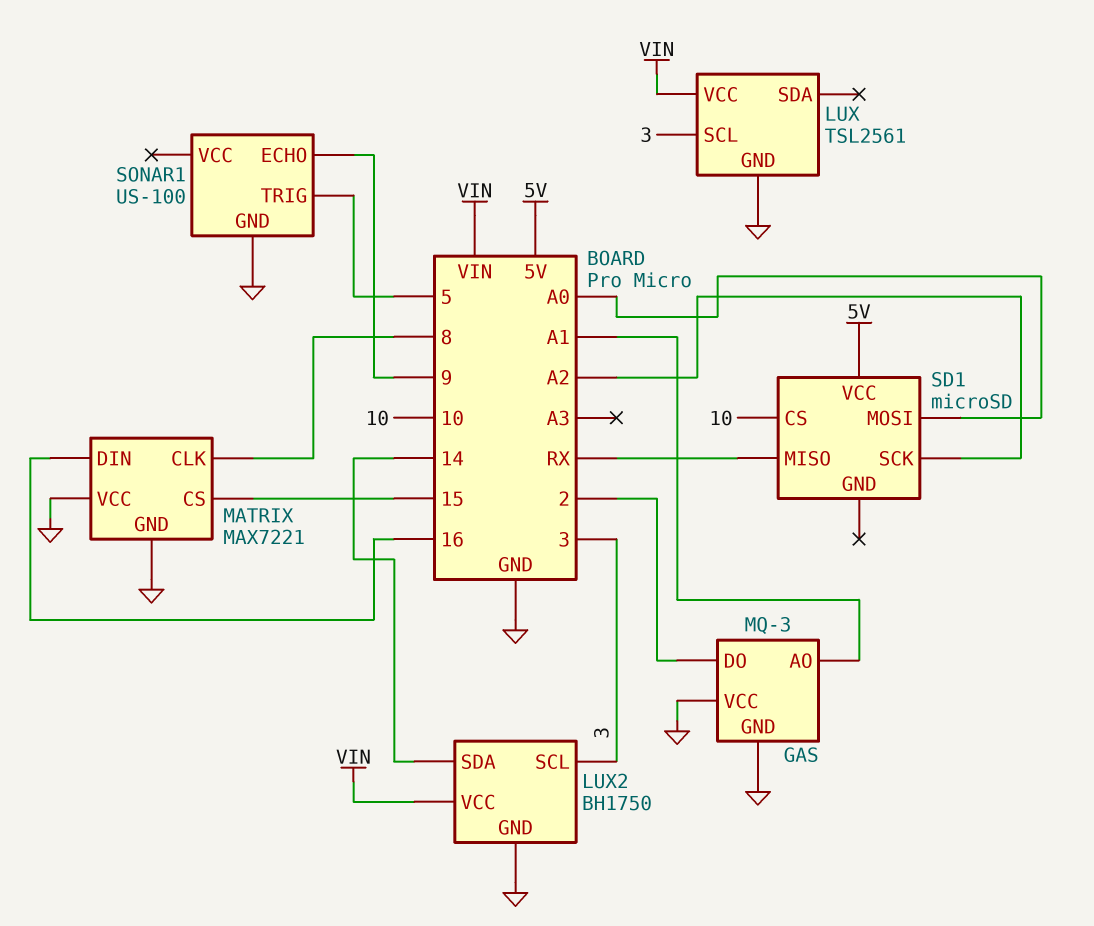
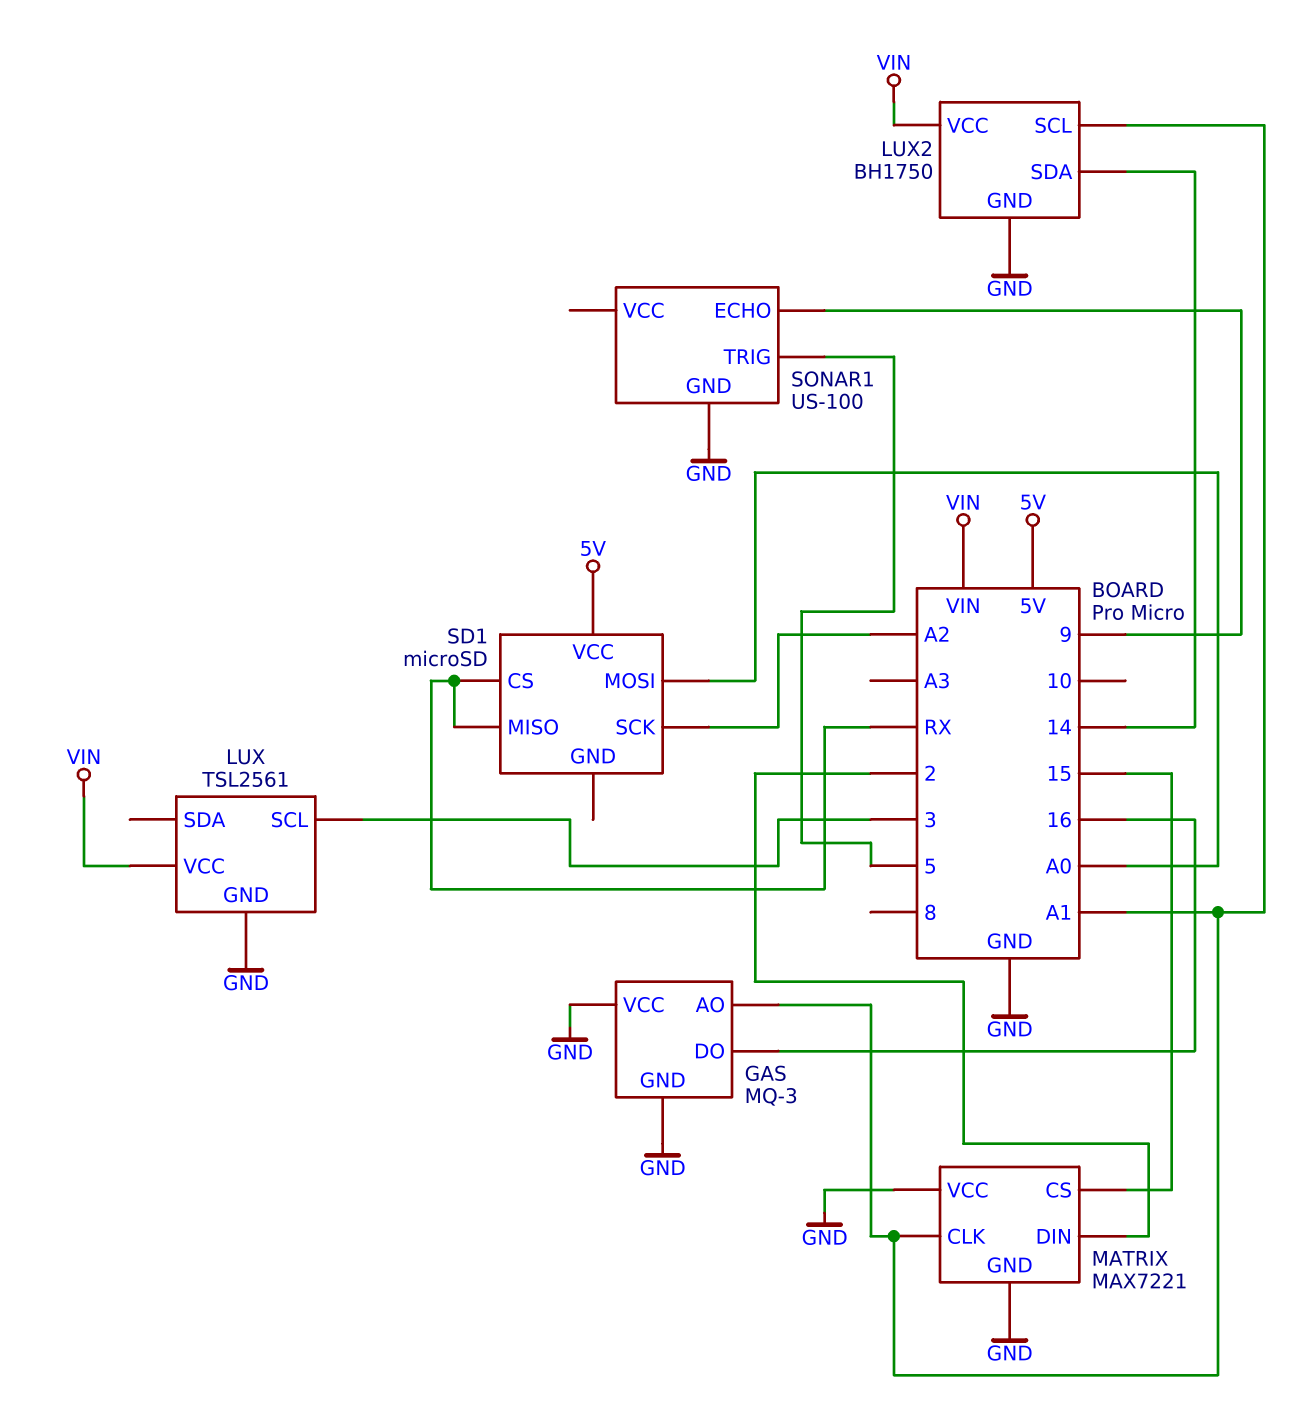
GAS pin DO: 2 -> 16
LUX2 pin SCL: 3 -> A1
MATRIX pin CLK: 8 -> A1
MATRIX pin DIN: 16 -> 2
SD1 pin CS: 10 -> RX

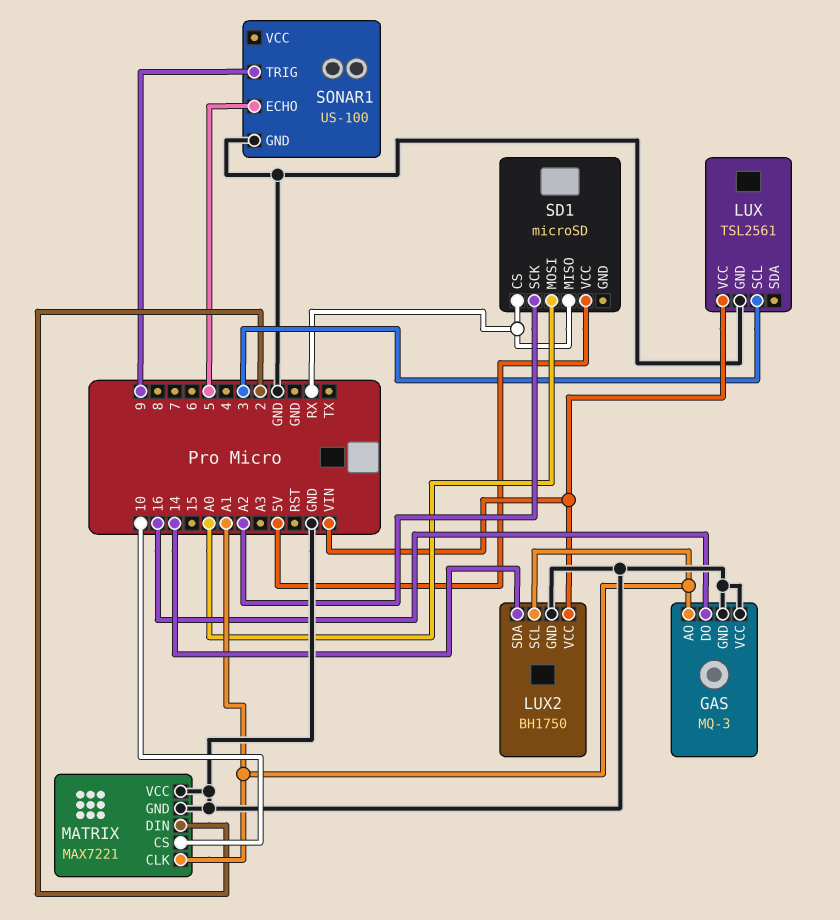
MATRIX pin CS: 15 -> 10
SONAR1 pin ECHO: 9 -> 5
SONAR1 pin TRIG: 5 -> 9

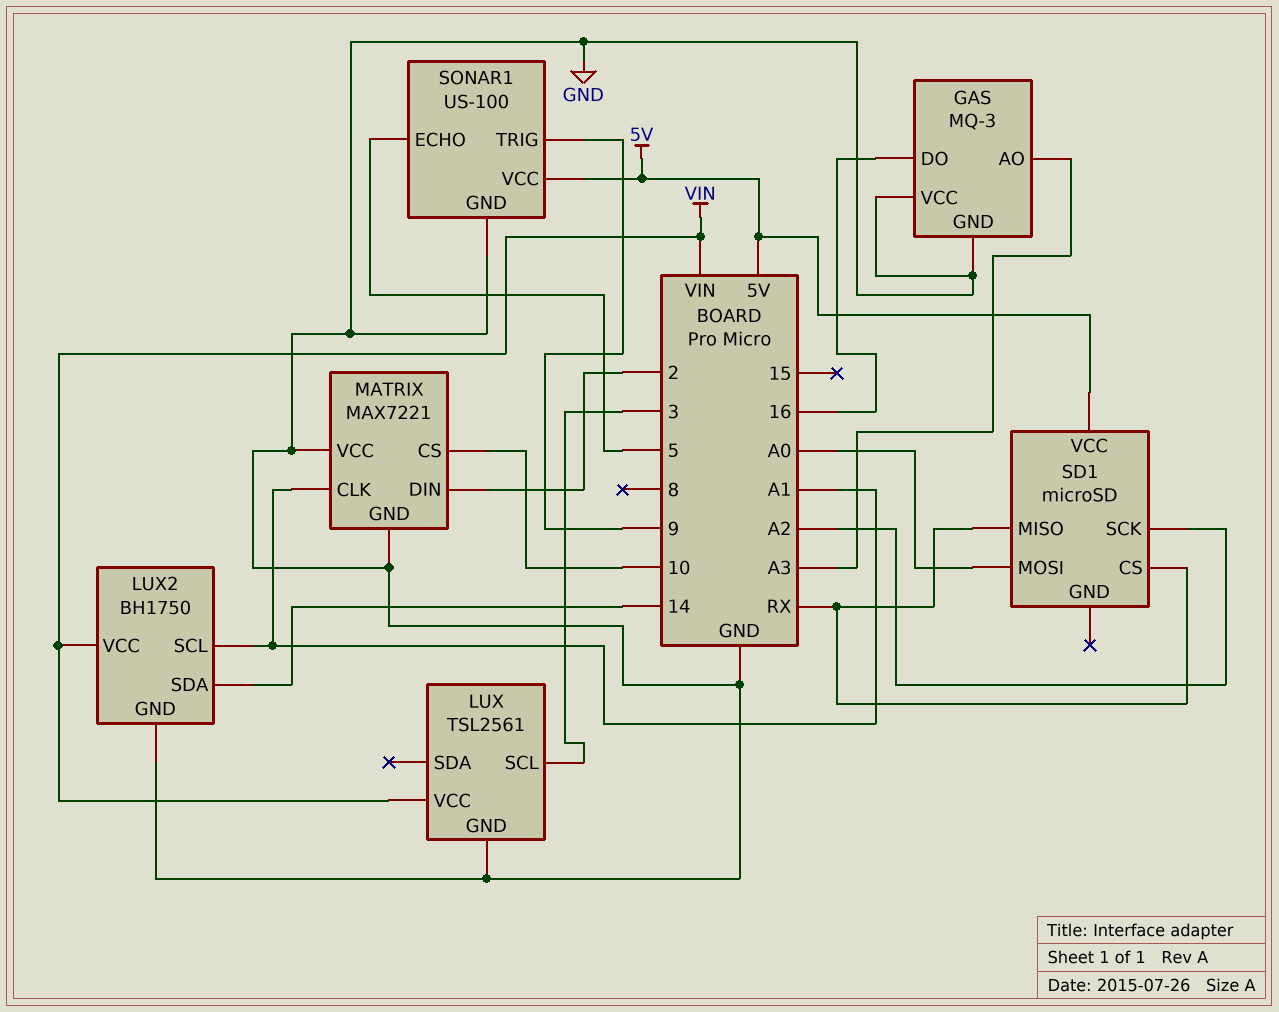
GAS pin AO: A1 -> A3
SONAR1 pin VCC: none -> 5V

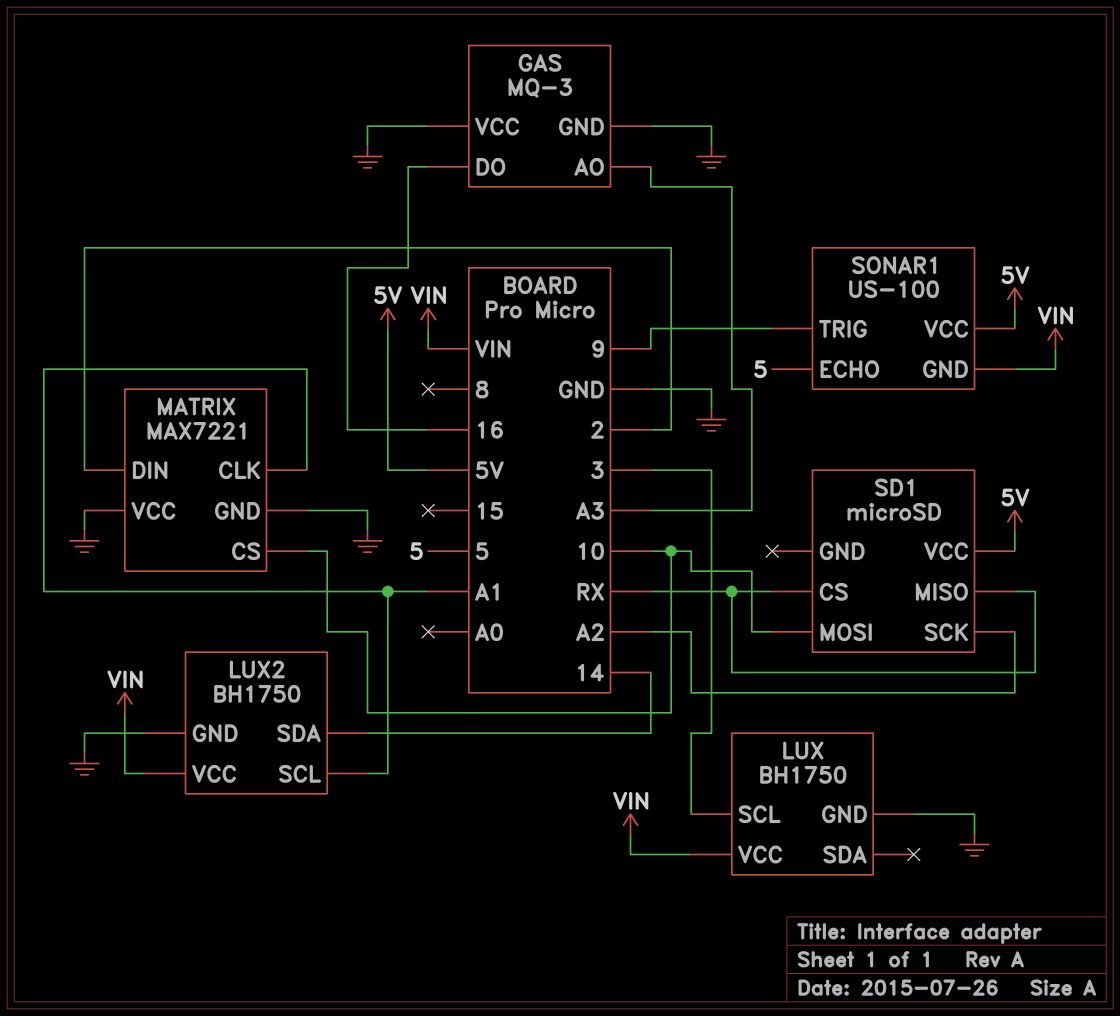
LUX: TSL2561 -> BH1750
SD1 pin MOSI: A0 -> 10
SONAR1 pin GND: GND -> VIN

